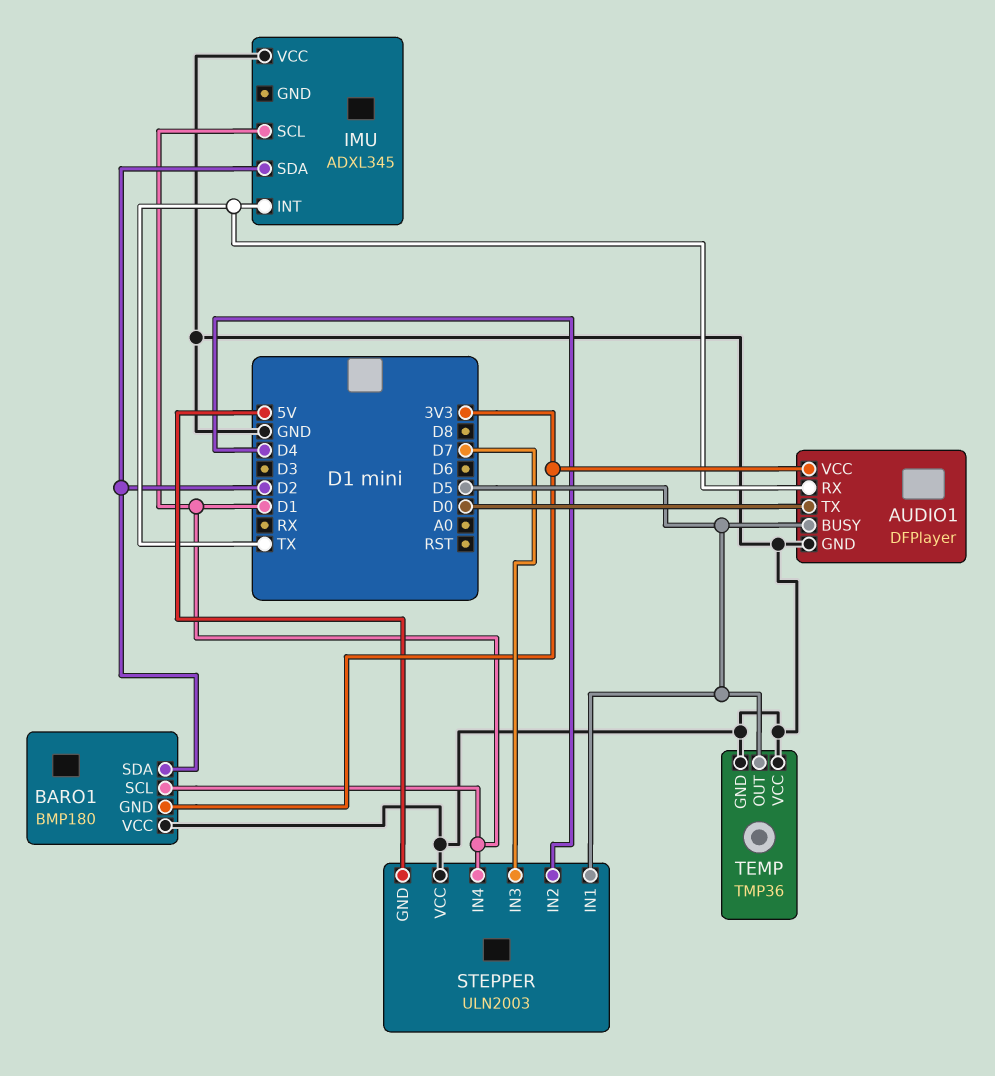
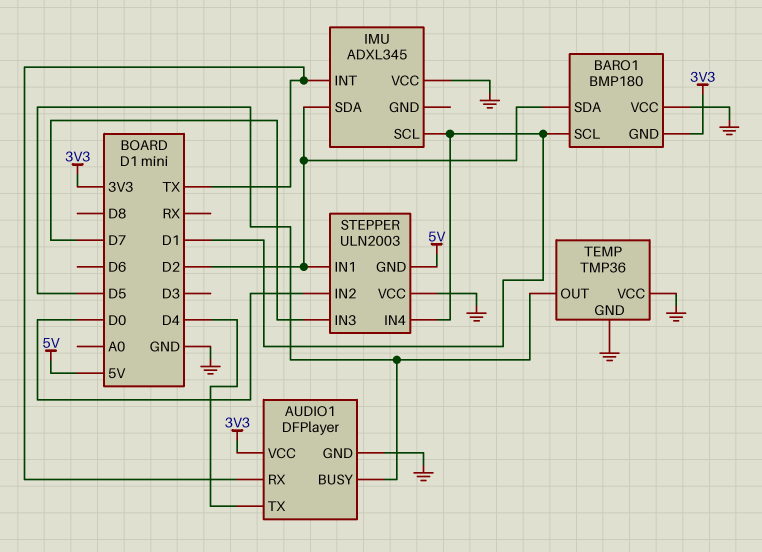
AUDIO1 pin TX: D0 -> D4
STEPPER pin IN1: D5 -> D2
STEPPER pin IN2: D4 -> D0

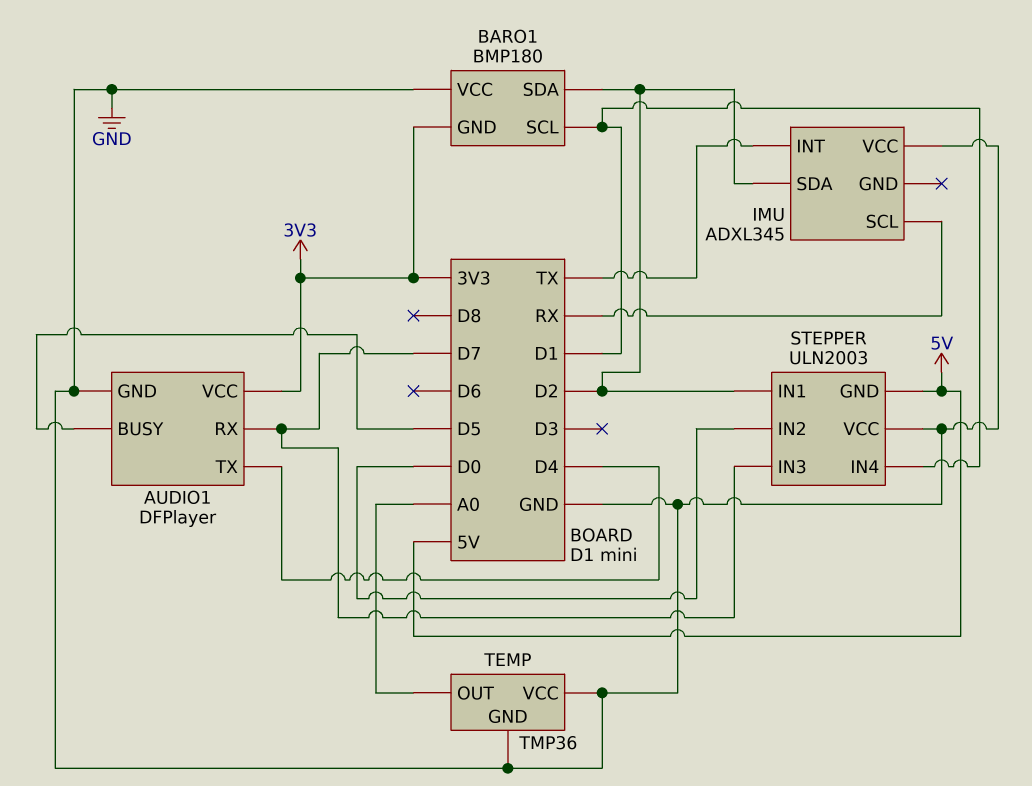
AUDIO1 pin RX: TX -> D7
IMU pin SCL: D1 -> RX
TEMP pin OUT: D5 -> A0

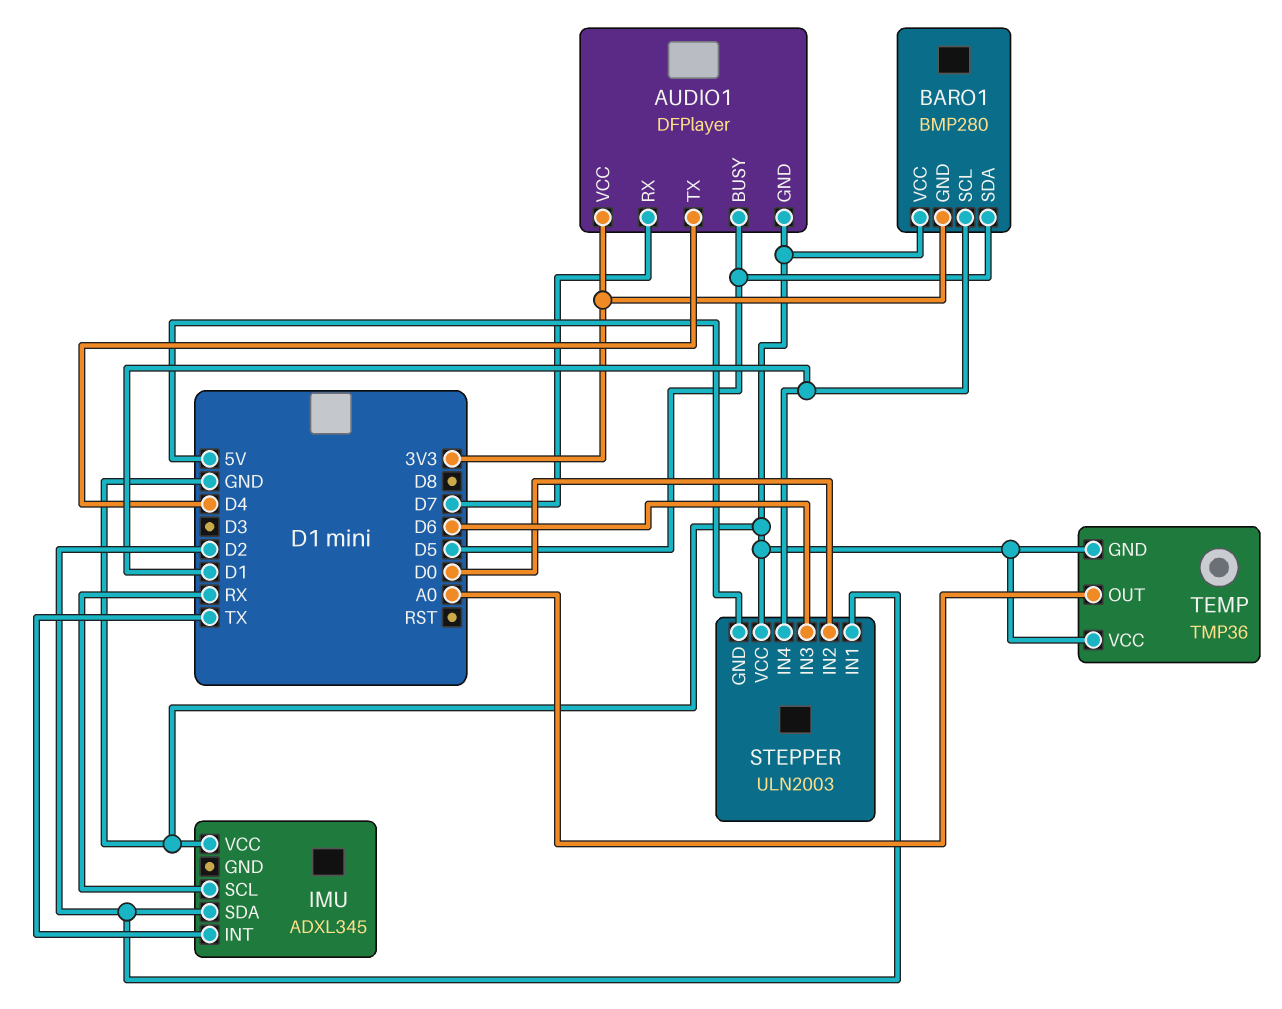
BARO1: BMP180 -> BMP280
BARO1 pin SDA: D2 -> D5
STEPPER pin IN3: D7 -> D6

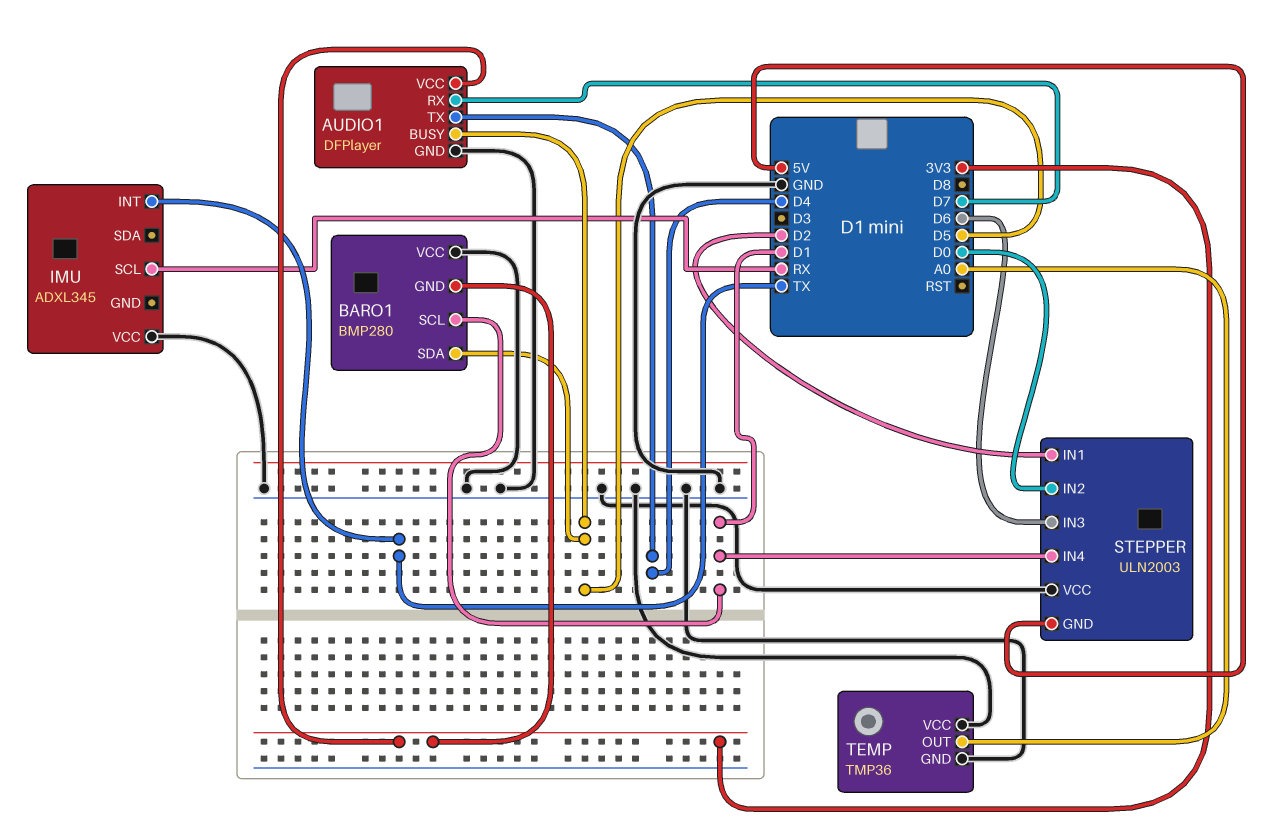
IMU pin SDA: D2 -> none

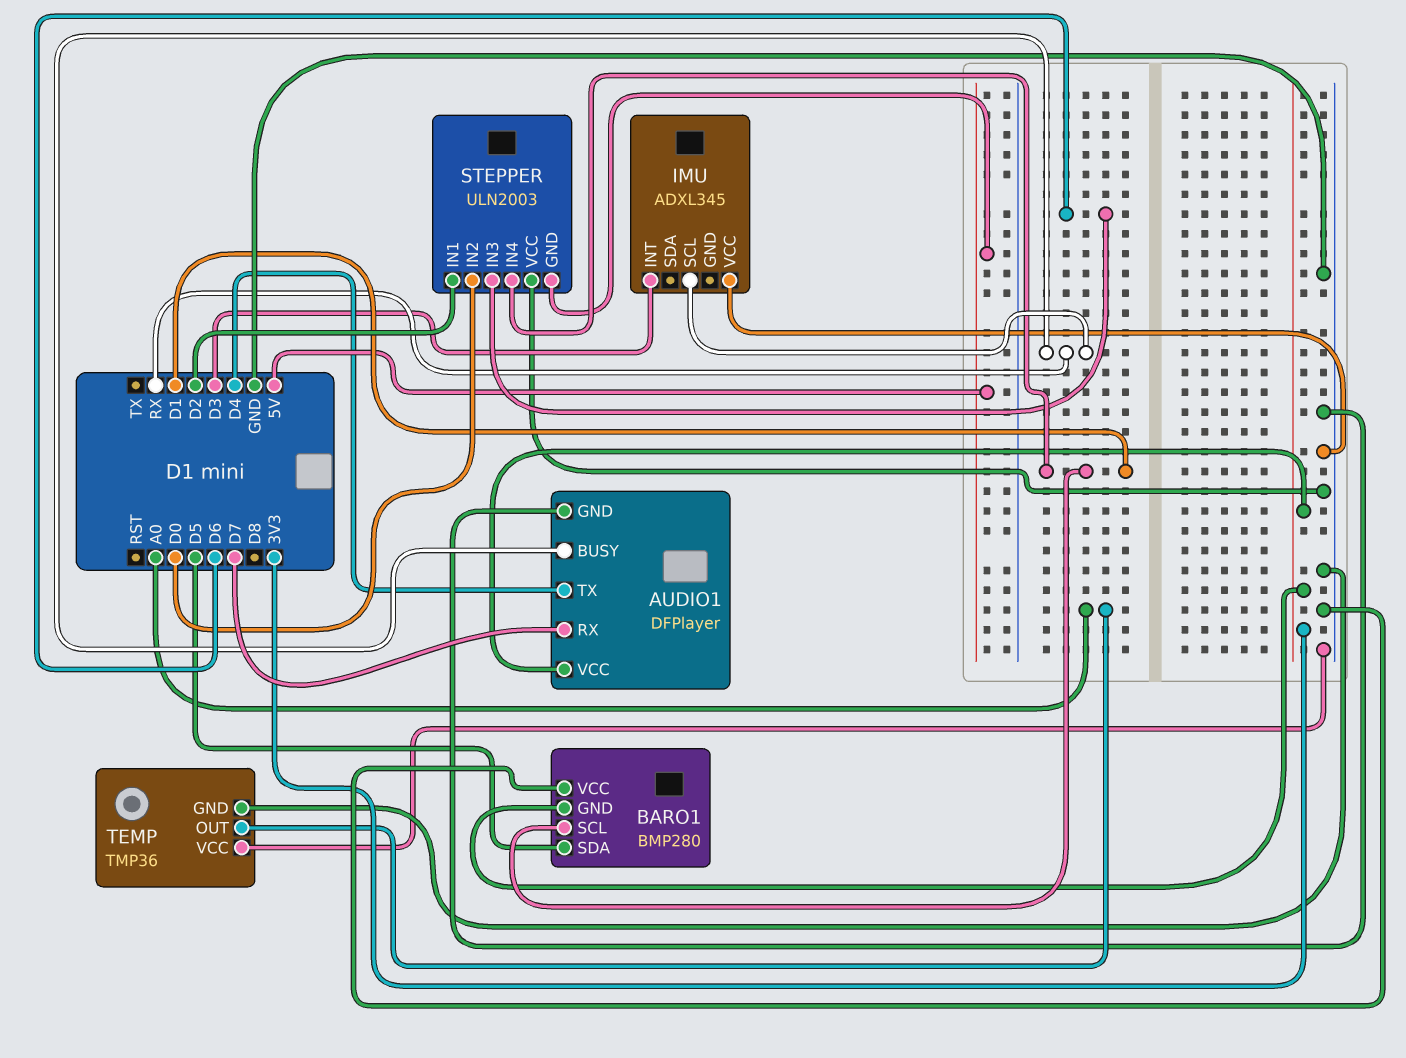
AUDIO1 pin BUSY: D5 -> RX
IMU pin INT: TX -> D3

